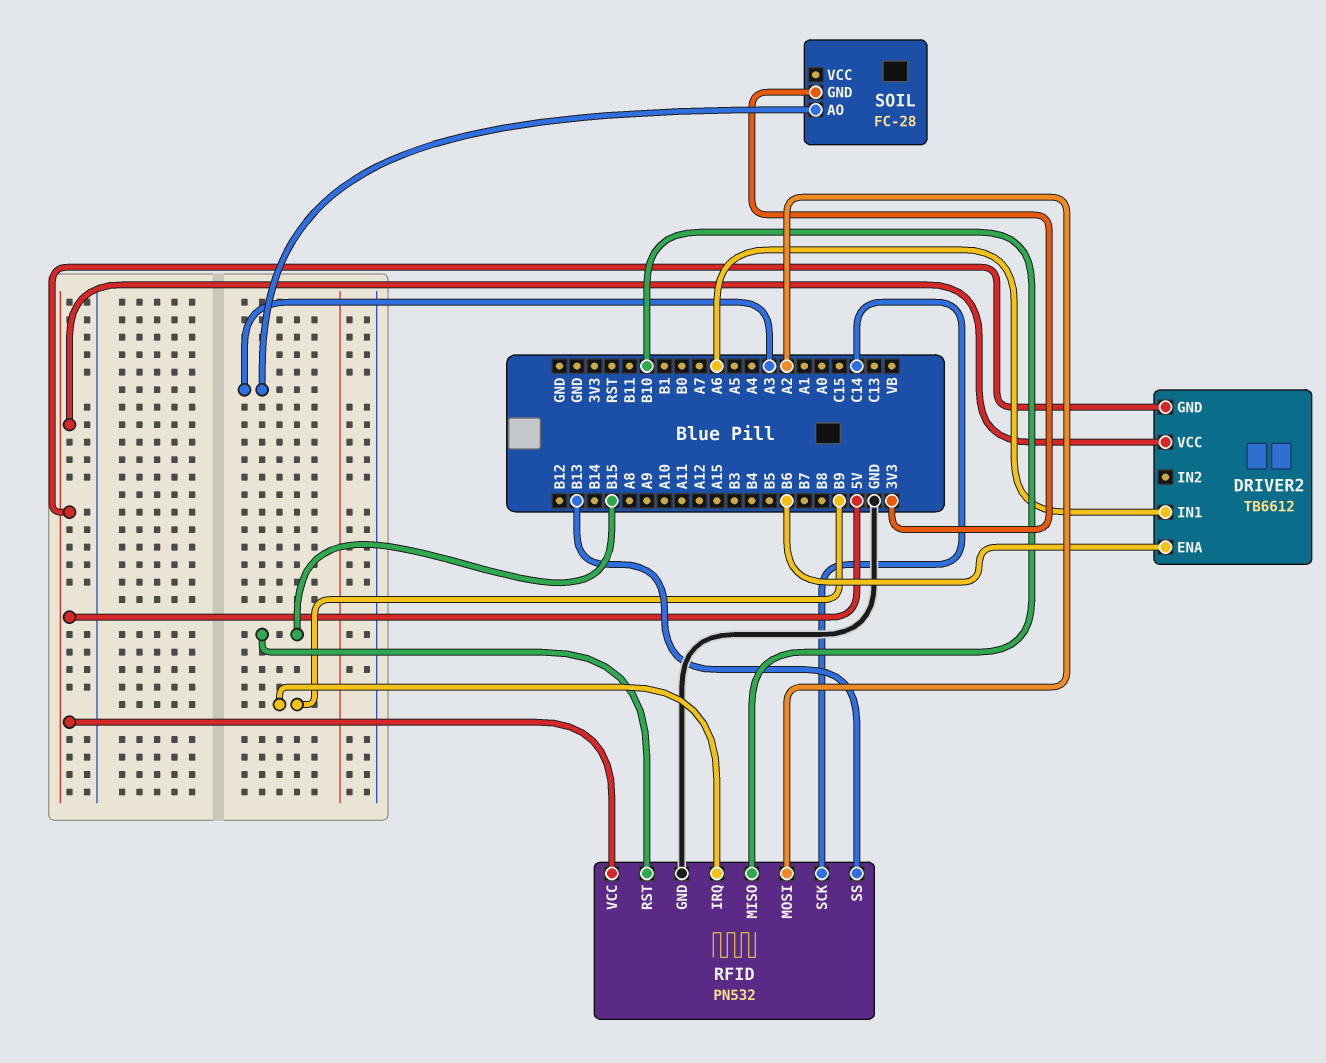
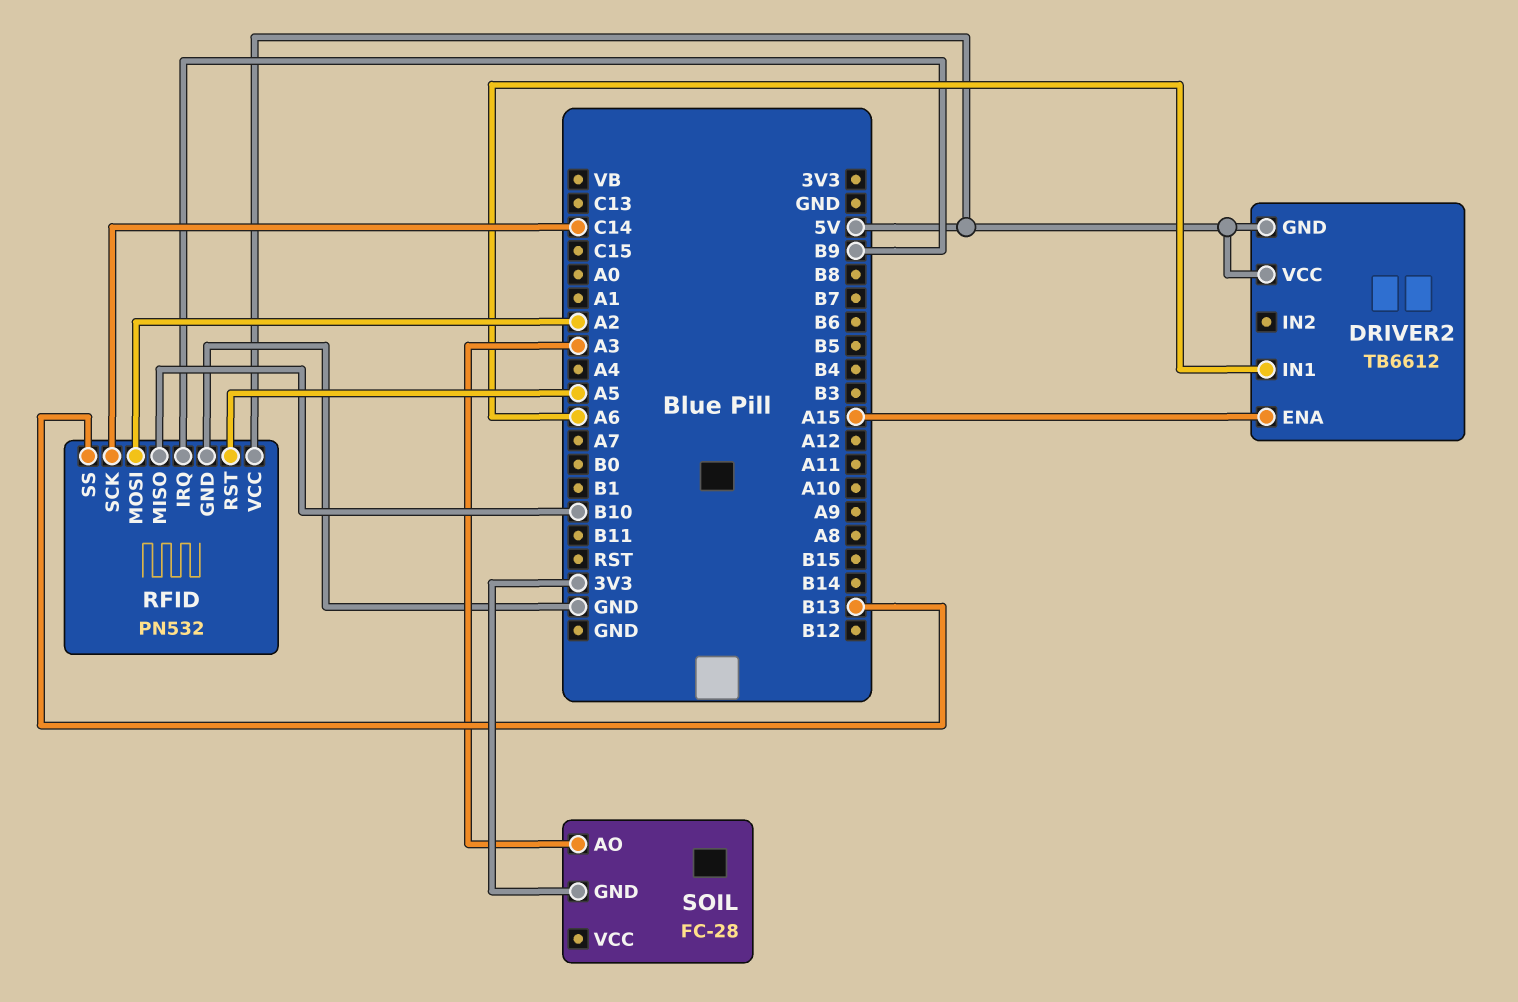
DRIVER2 pin ENA: B6 -> A15
RFID pin RST: B15 -> A5

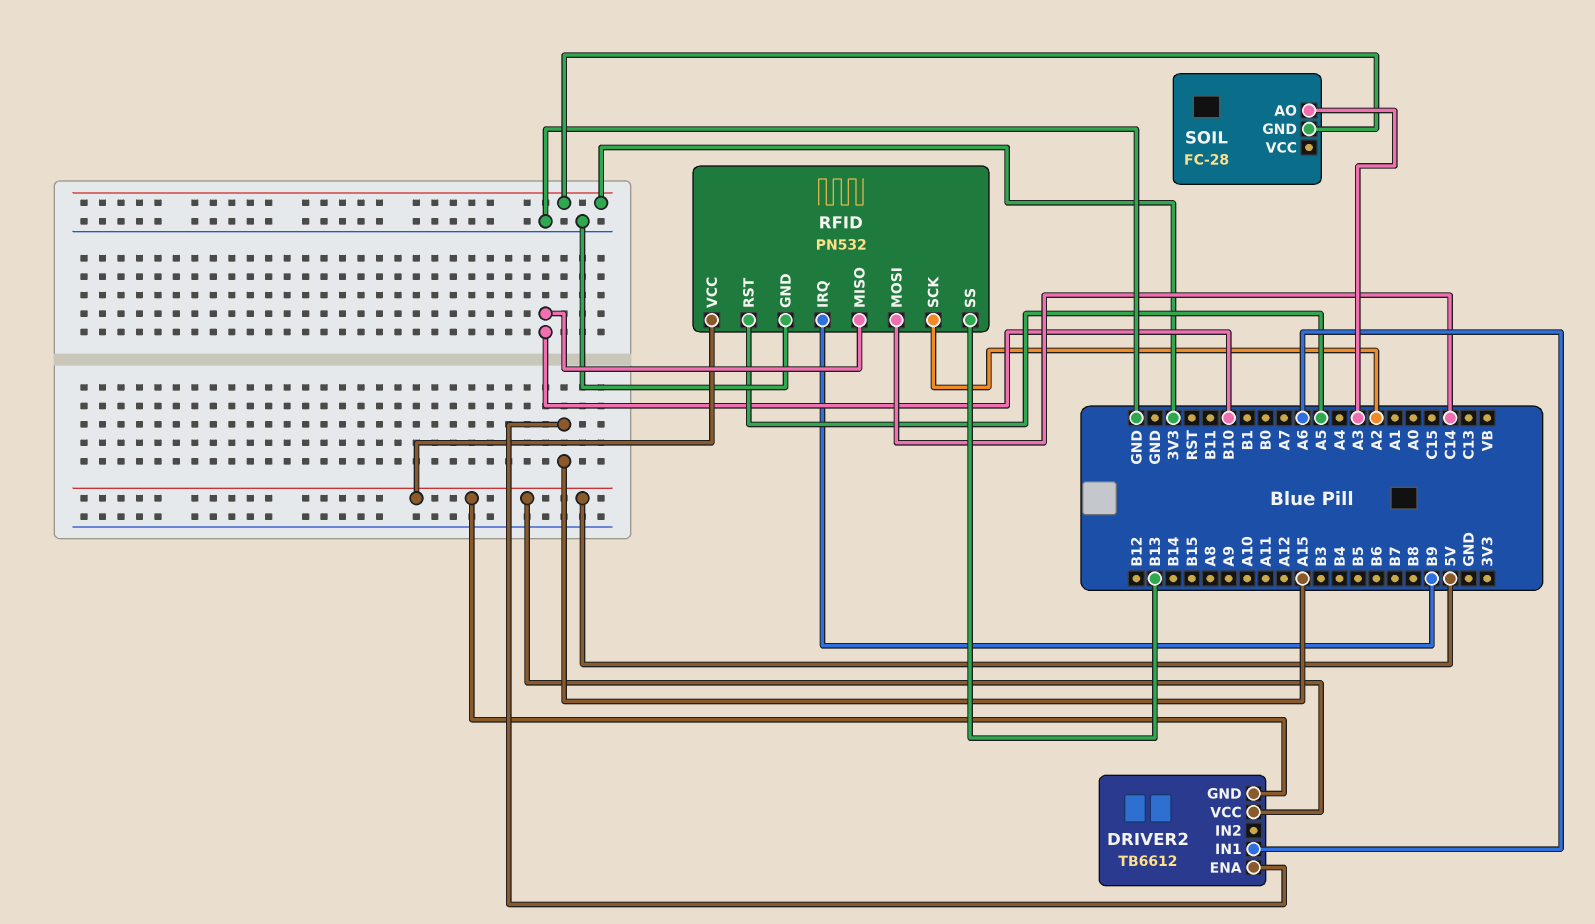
RFID pin MOSI: A2 -> C14
RFID pin SCK: C14 -> A2

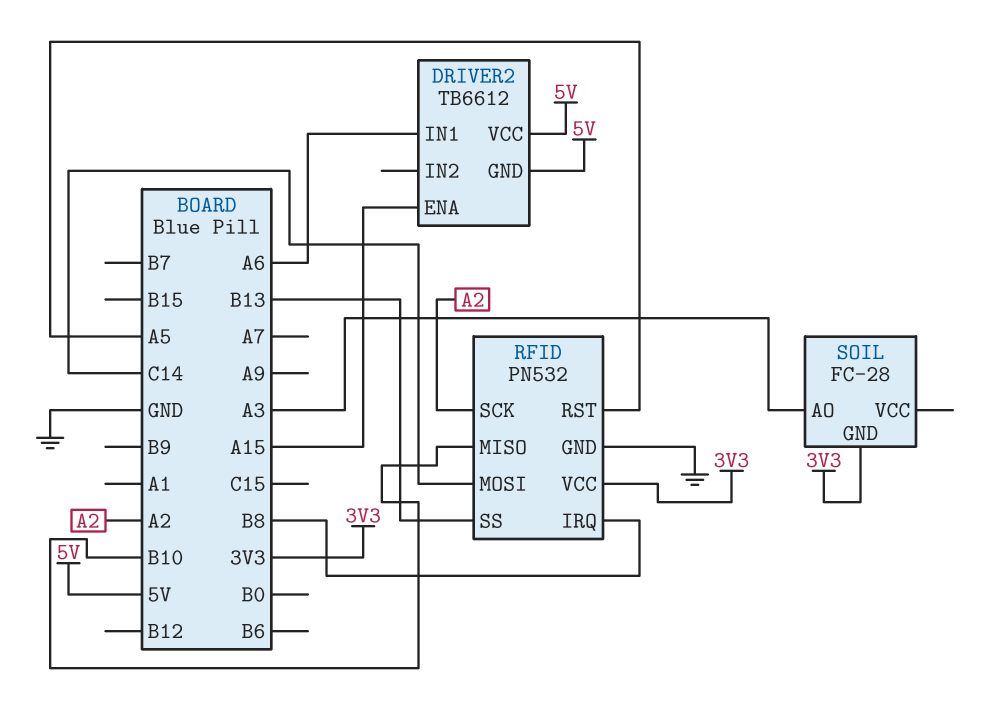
RFID pin IRQ: B9 -> B8
RFID pin VCC: 5V -> 3V3

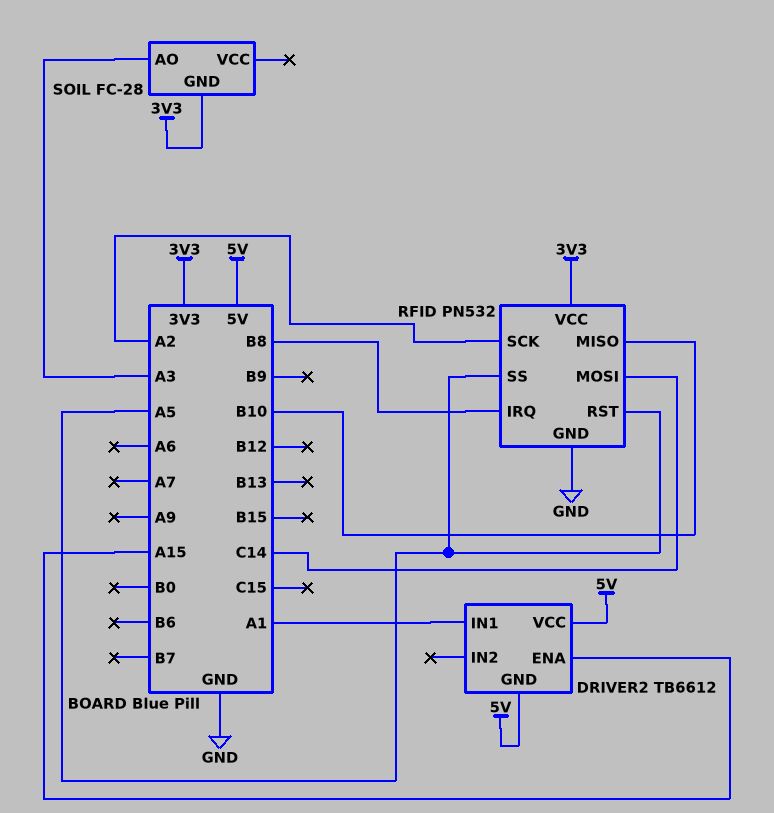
DRIVER2 pin IN1: A6 -> A1
RFID pin SS: B13 -> A5

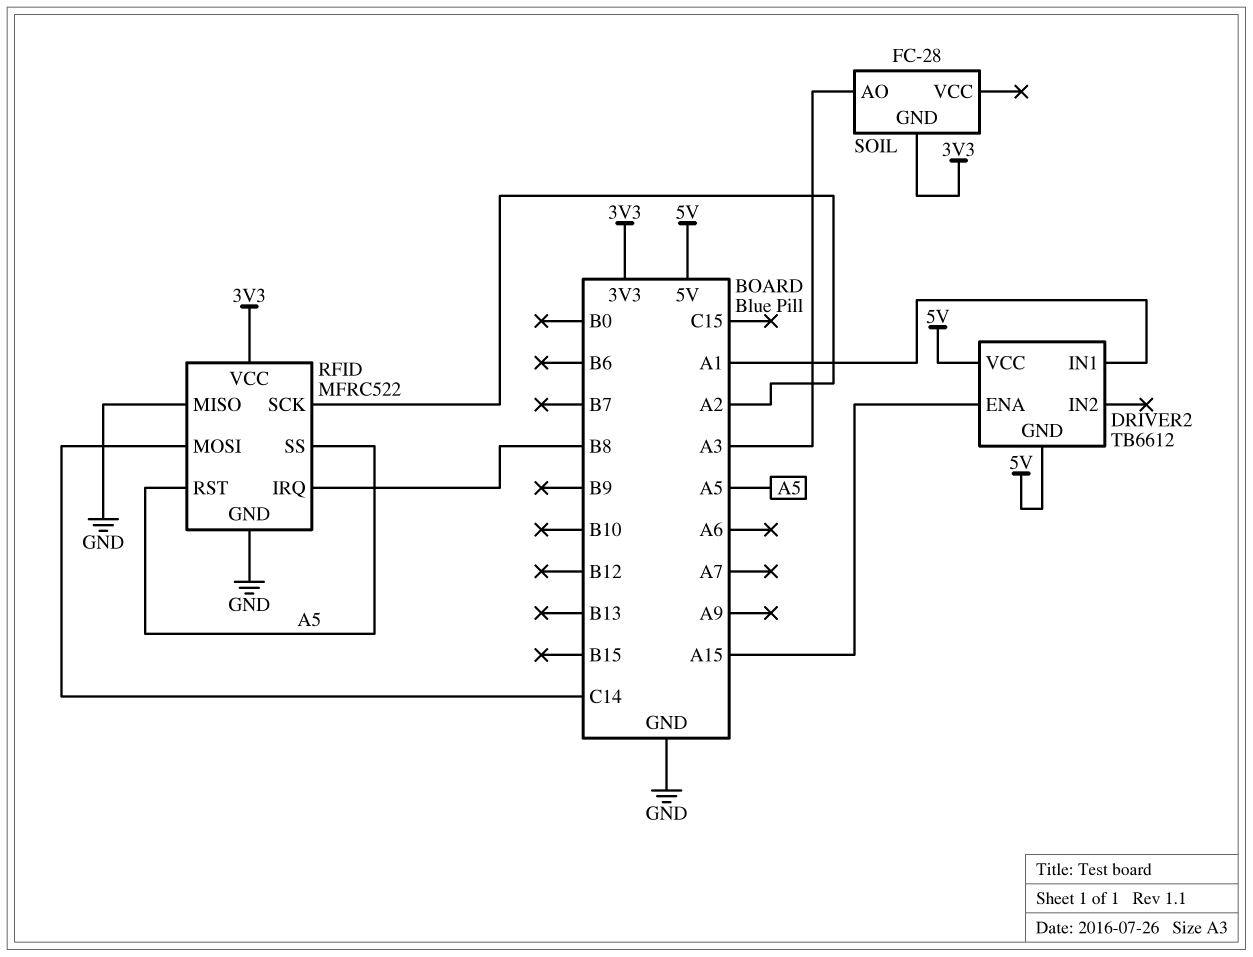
RFID: PN532 -> MFRC522
RFID pin MISO: B10 -> GND

